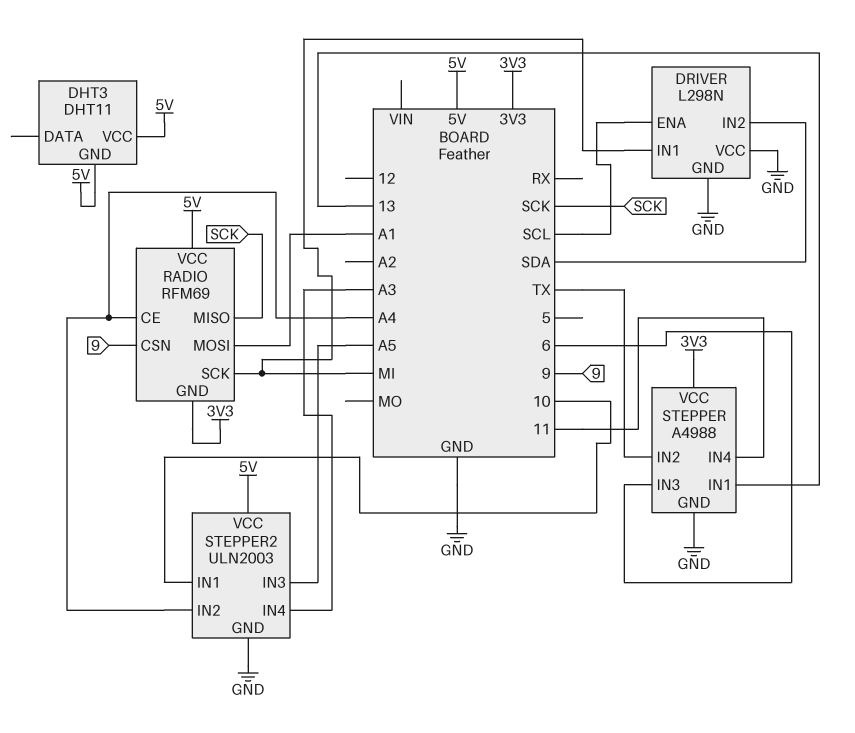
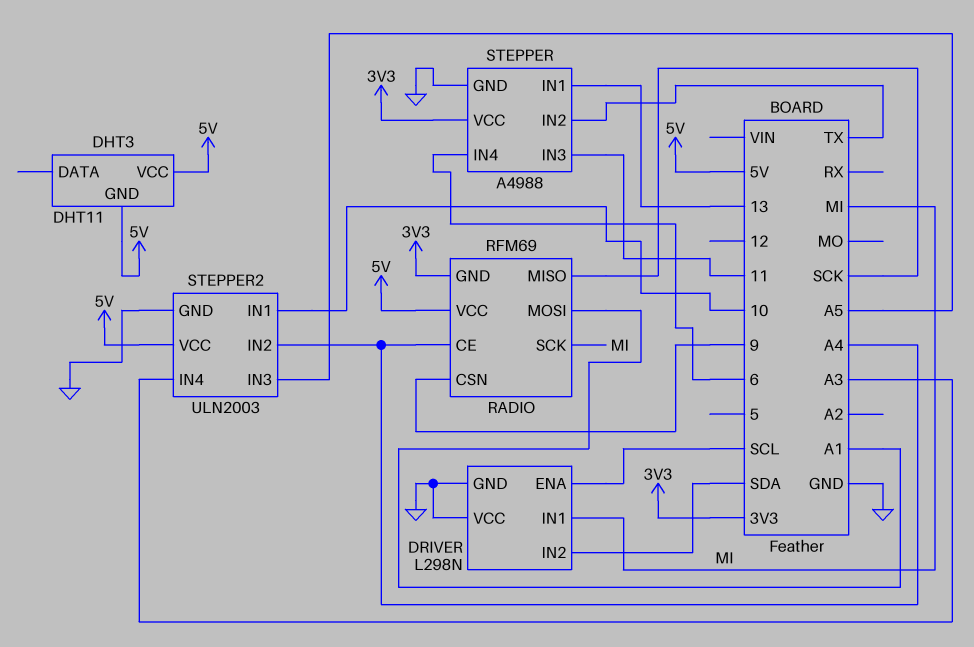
STEPPER pin IN3: 6 -> 11
STEPPER pin IN4: 11 -> 6

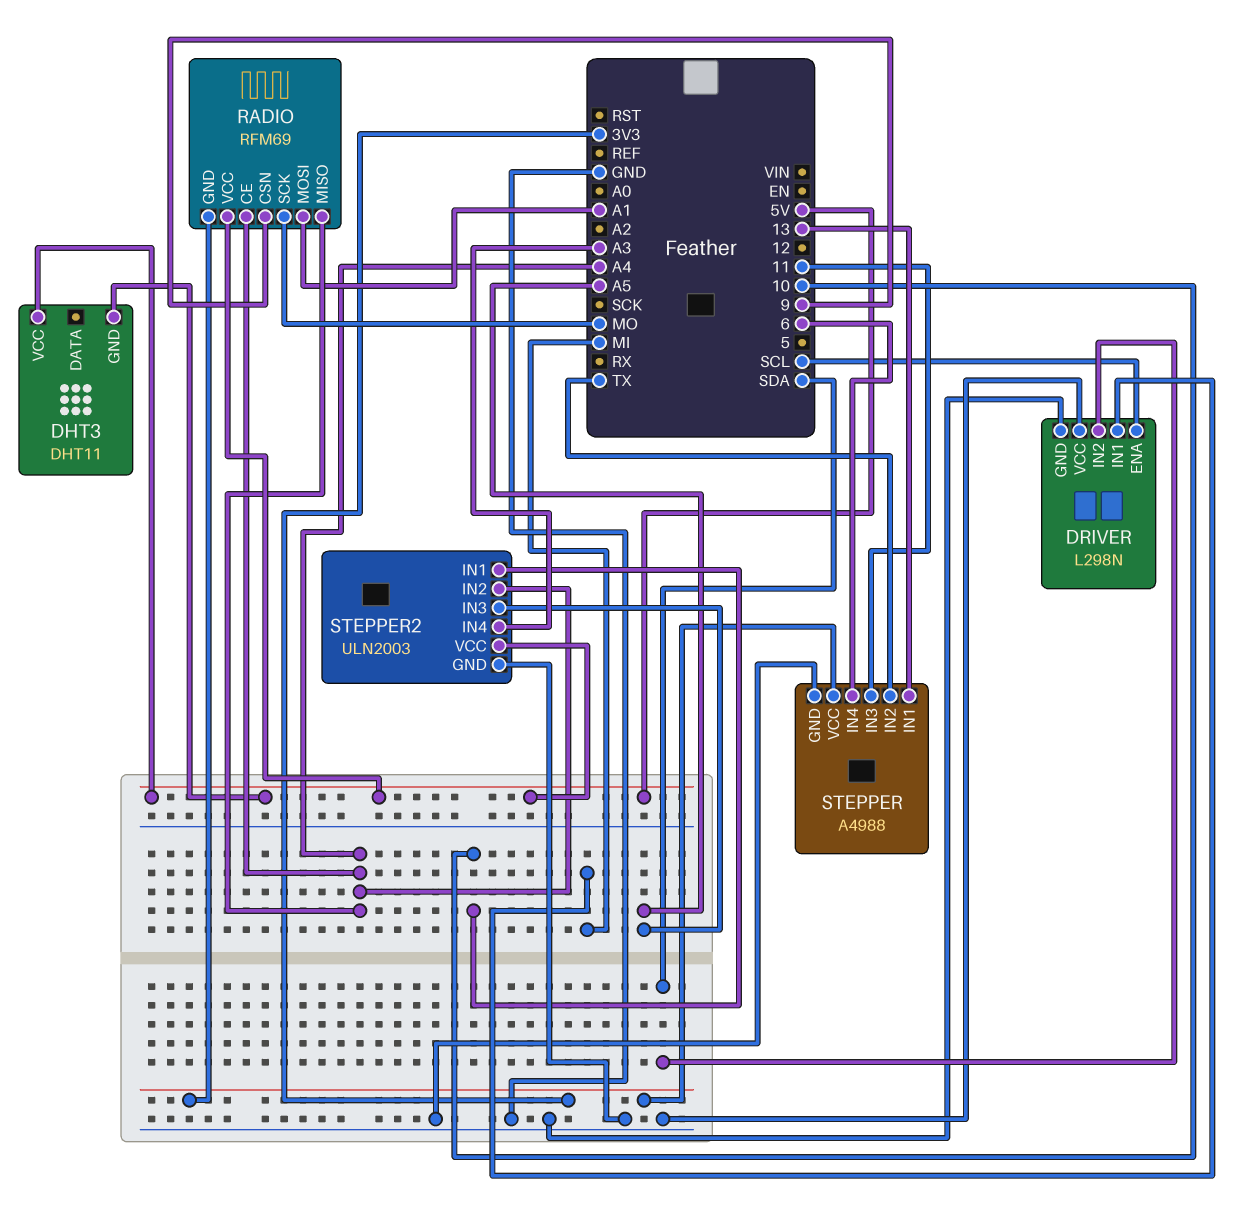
RADIO pin MISO: SCK -> A4
RADIO pin SCK: MI -> MO

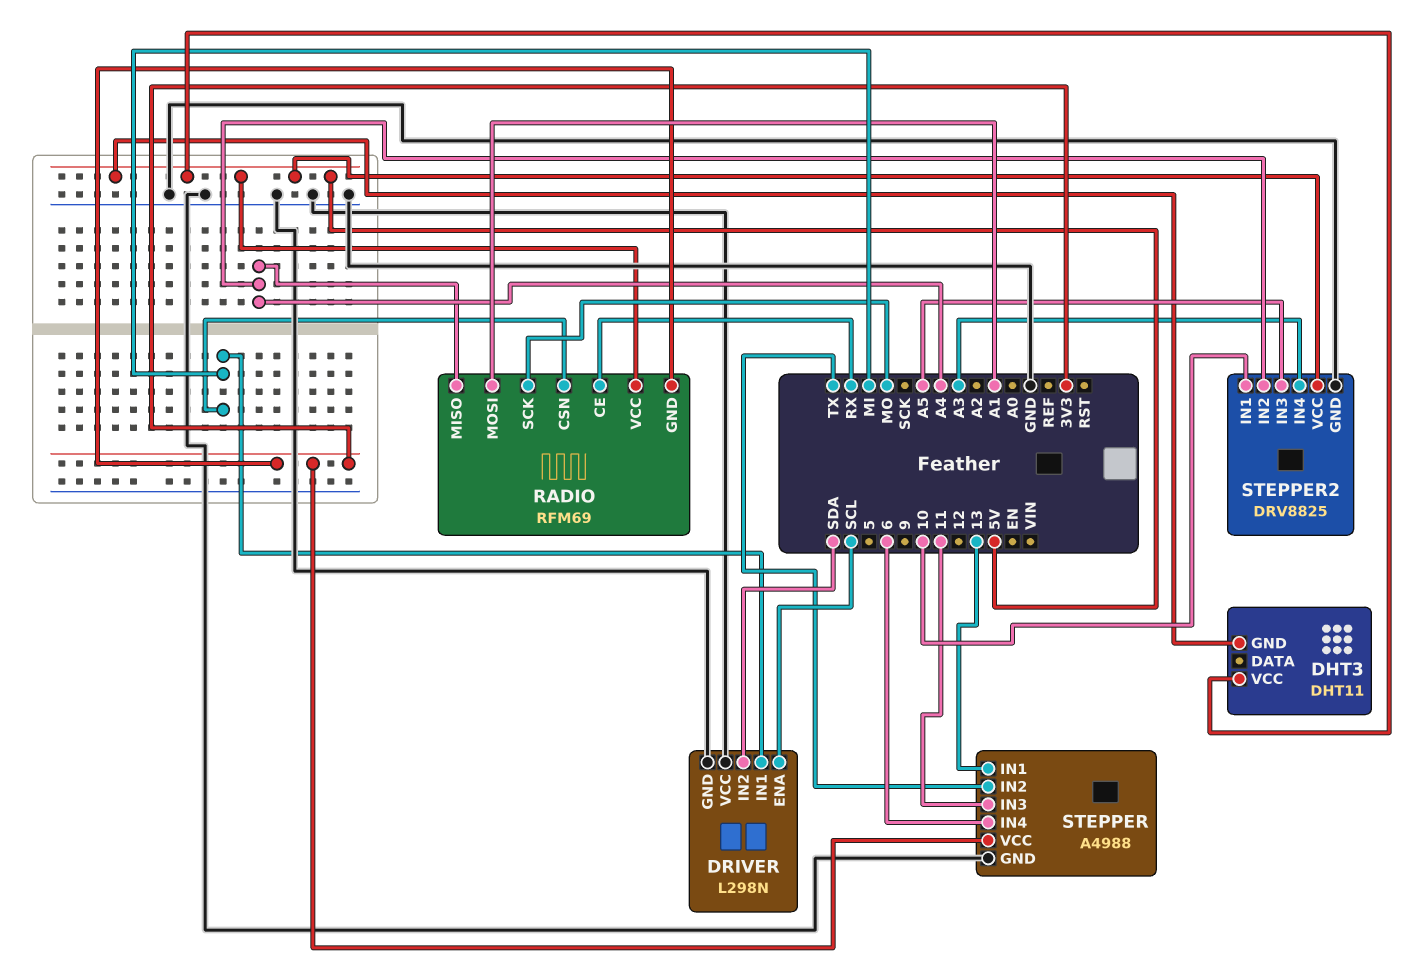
RADIO pin CE: A4 -> RX
RADIO pin CSN: 9 -> MI
STEPPER2: ULN2003 -> DRV8825

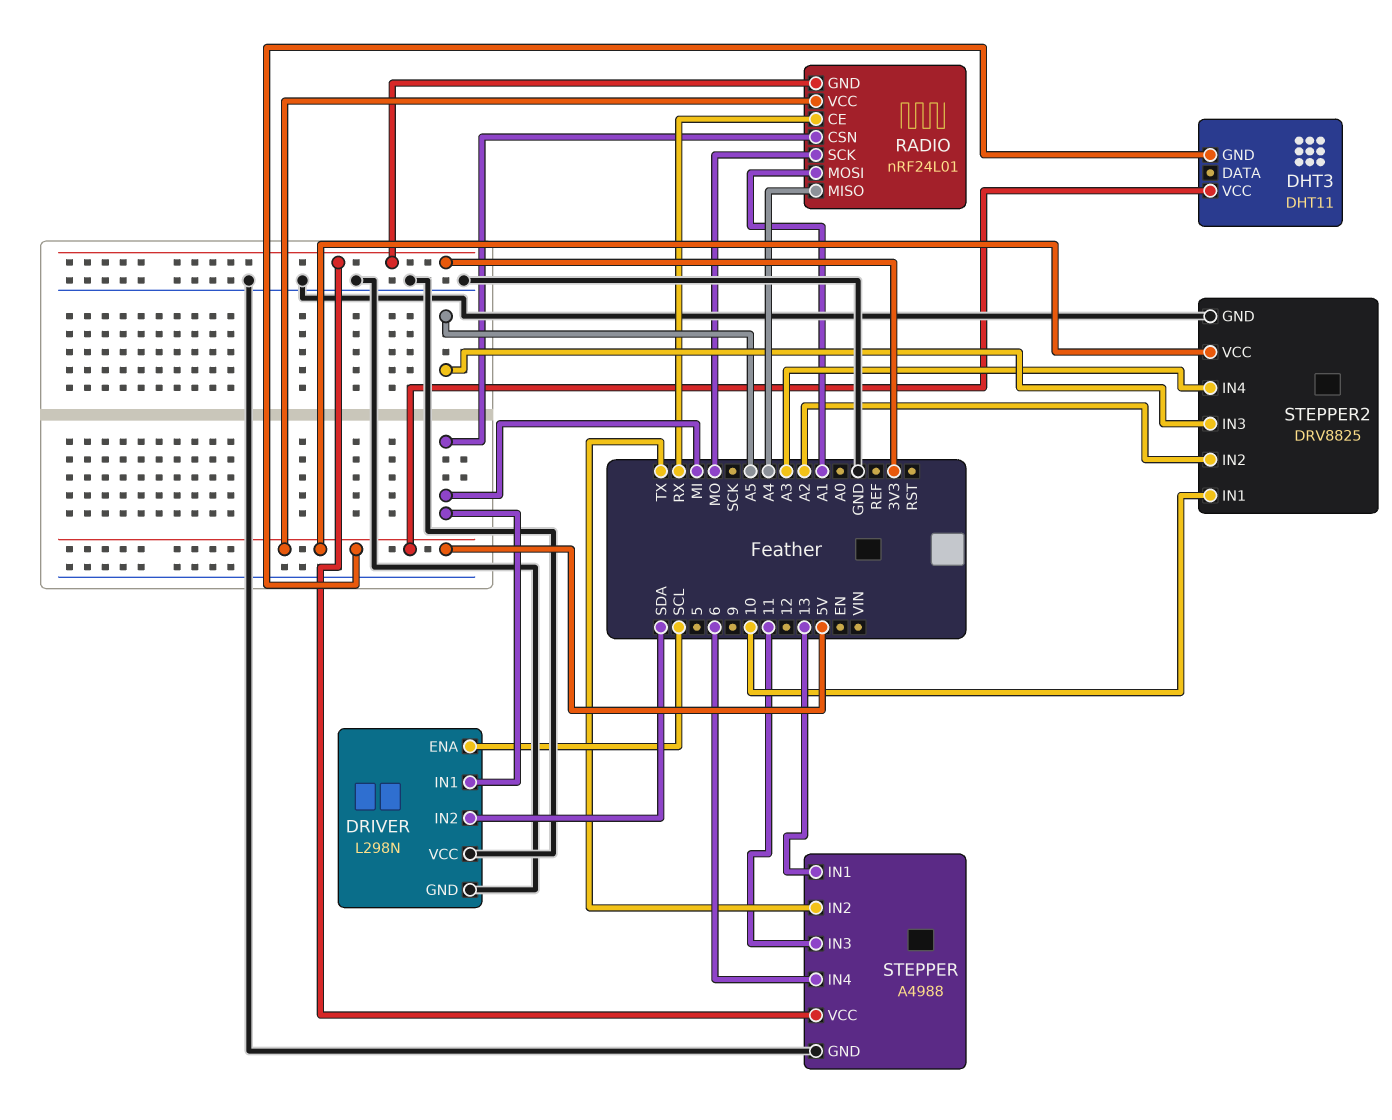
RADIO: RFM69 -> nRF24L01
STEPPER2 pin IN2: A4 -> A2

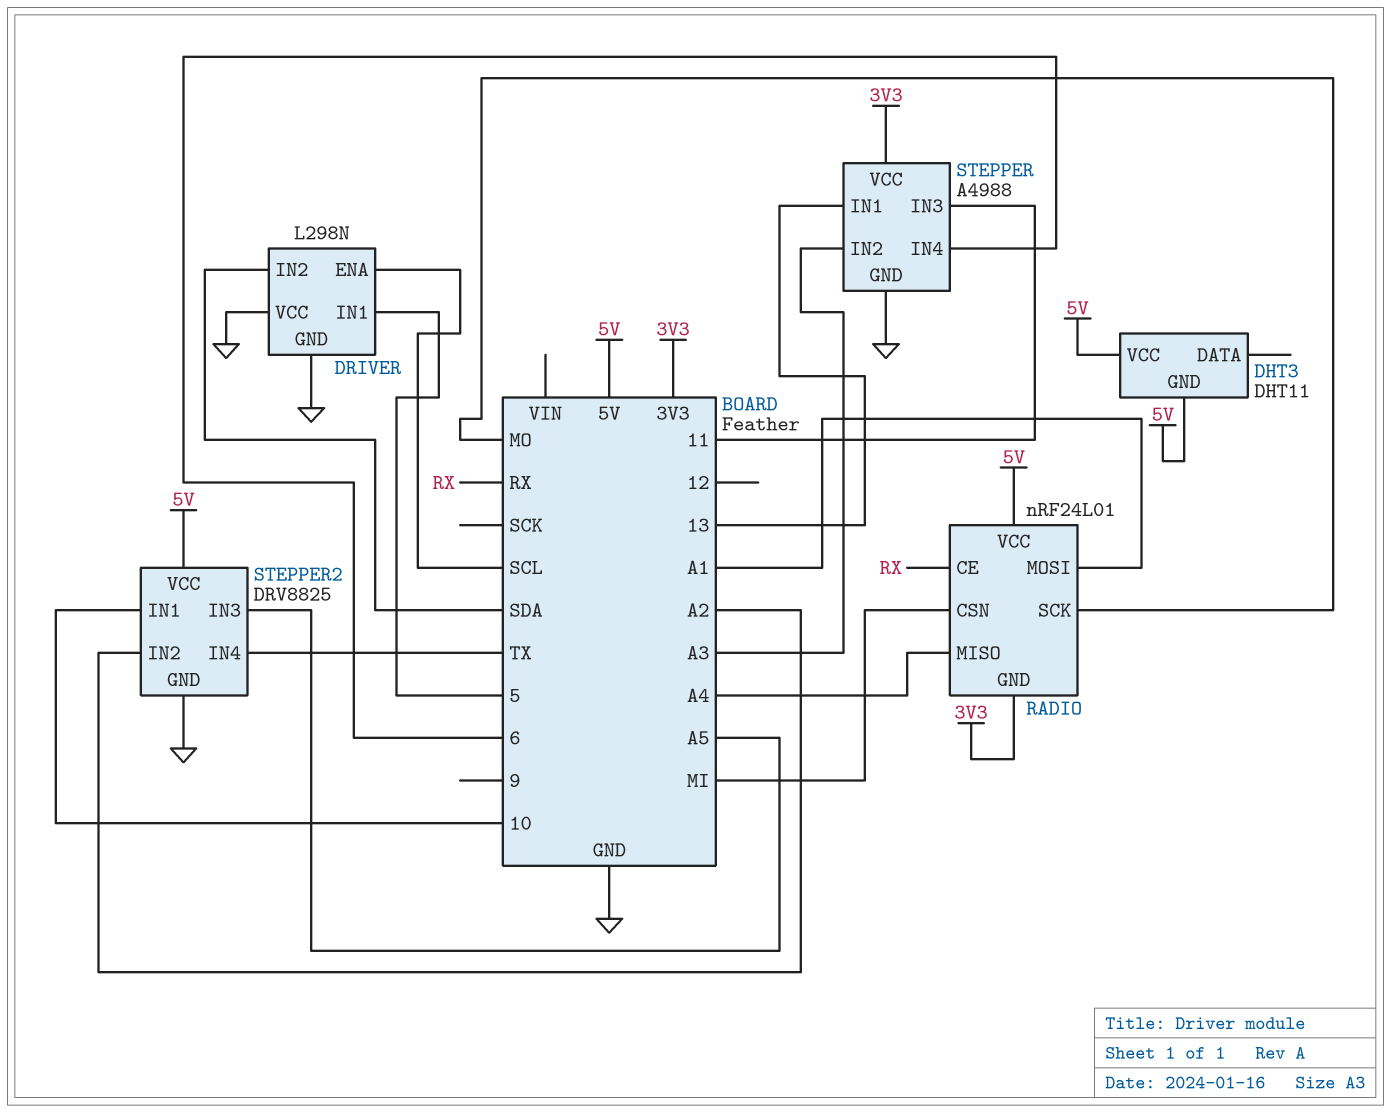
DRIVER pin IN1: MI -> 5
STEPPER pin IN2: TX -> A3
STEPPER2 pin IN4: A3 -> TX

